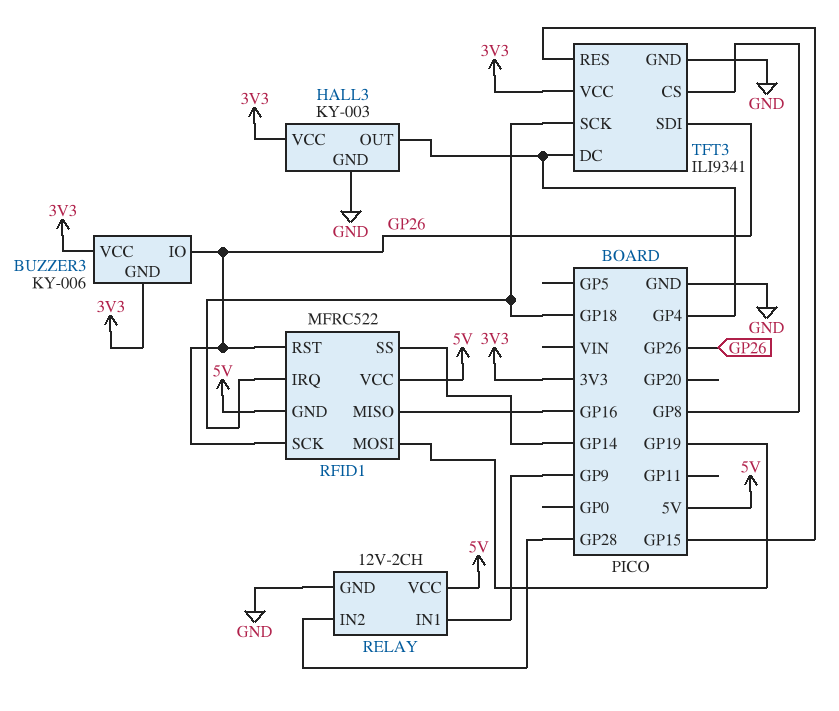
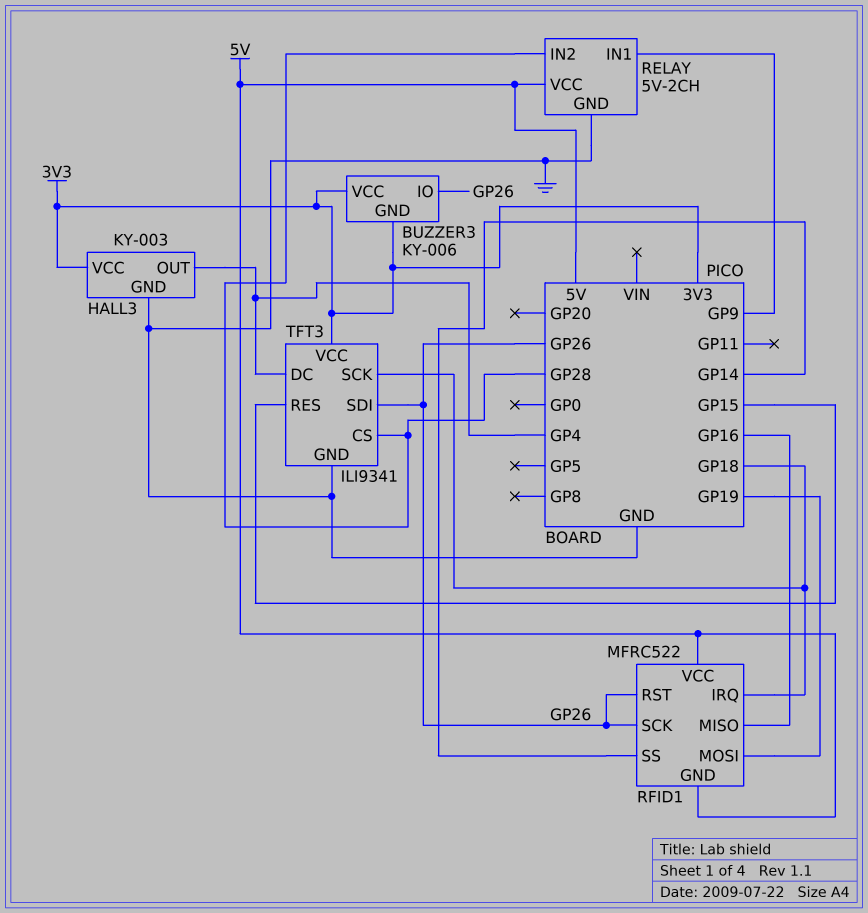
RELAY: 12V-2CH -> 5V-2CH
TFT3 pin CS: GP8 -> GP28

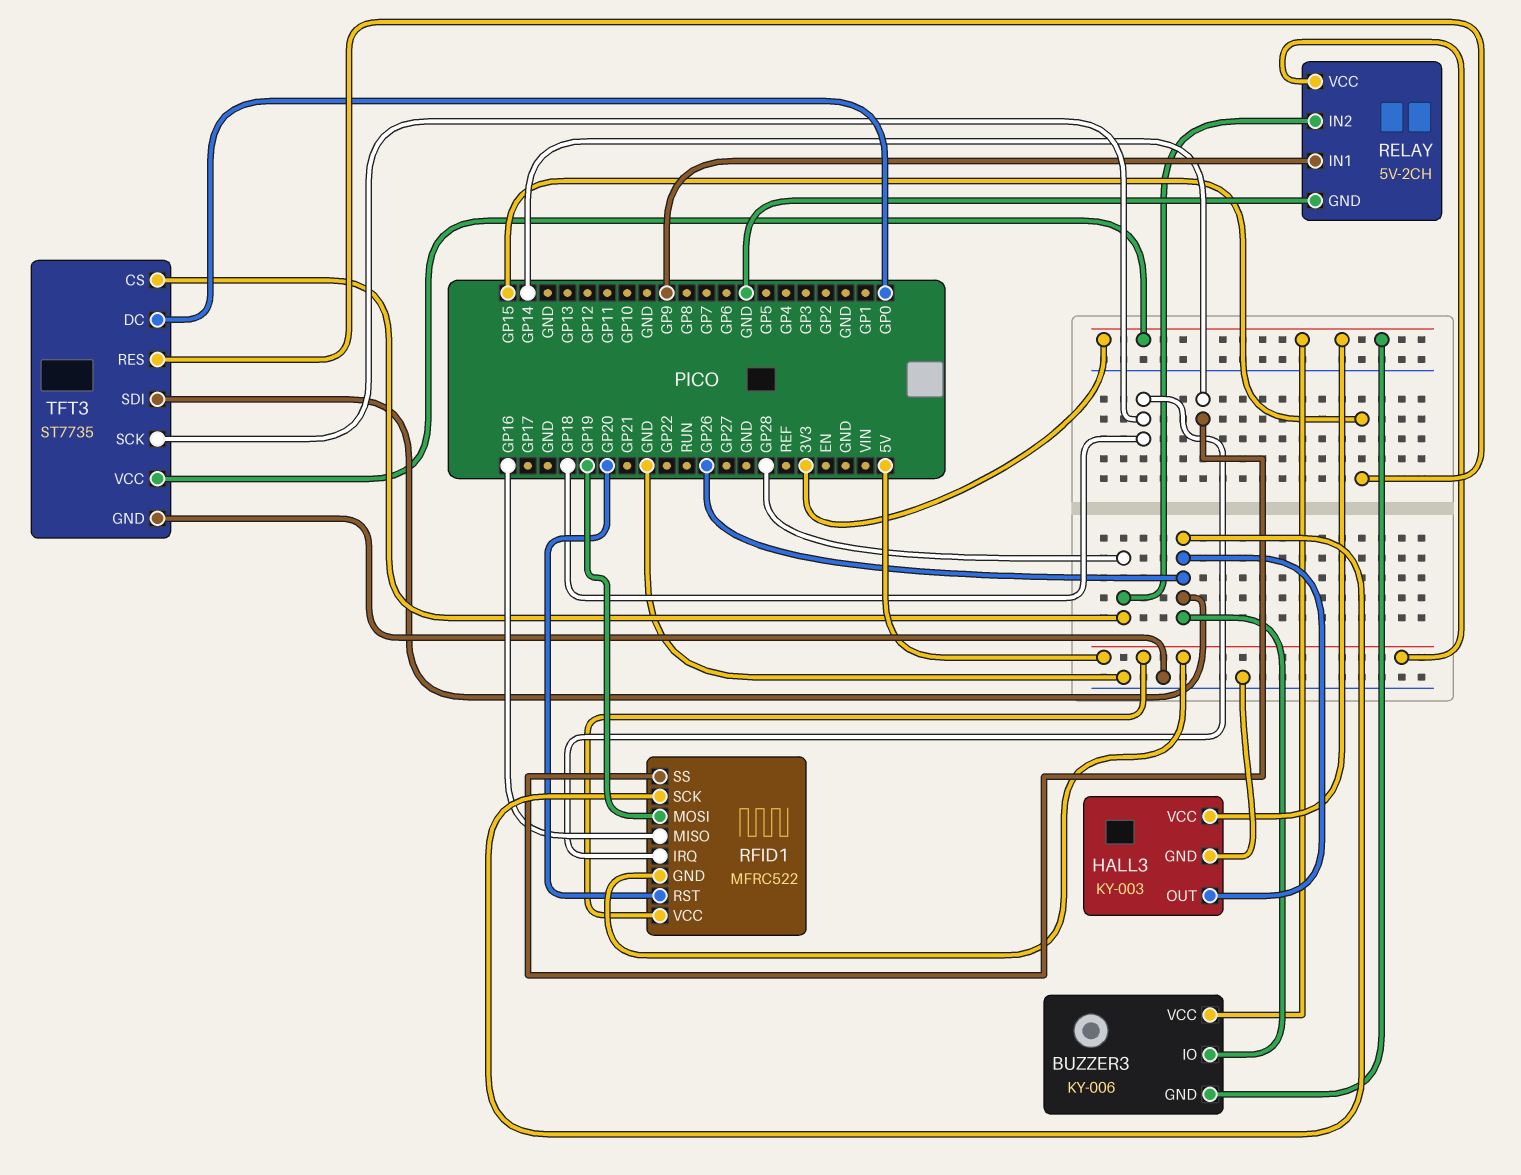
HALL3 pin OUT: GP4 -> GP26
RFID1 pin RST: GP26 -> GP20
TFT3: ILI9341 -> ST7735
TFT3 pin DC: GP4 -> GP0

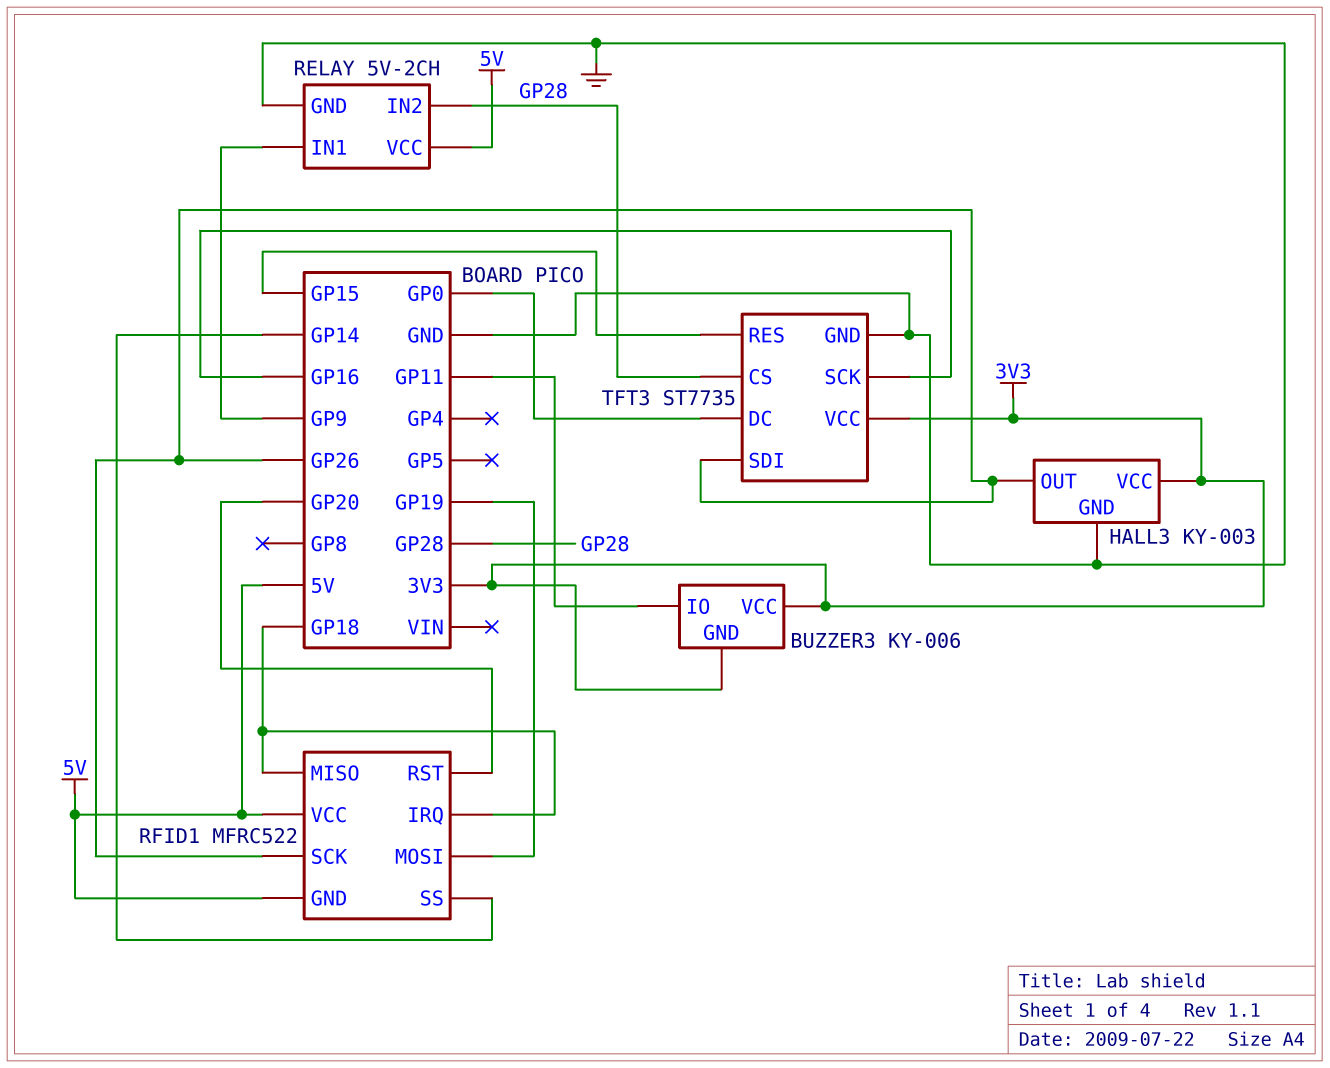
BUZZER3 pin IO: GP26 -> GP11
RFID1 pin MISO: GP16 -> GP18
TFT3 pin SCK: GP18 -> GP16

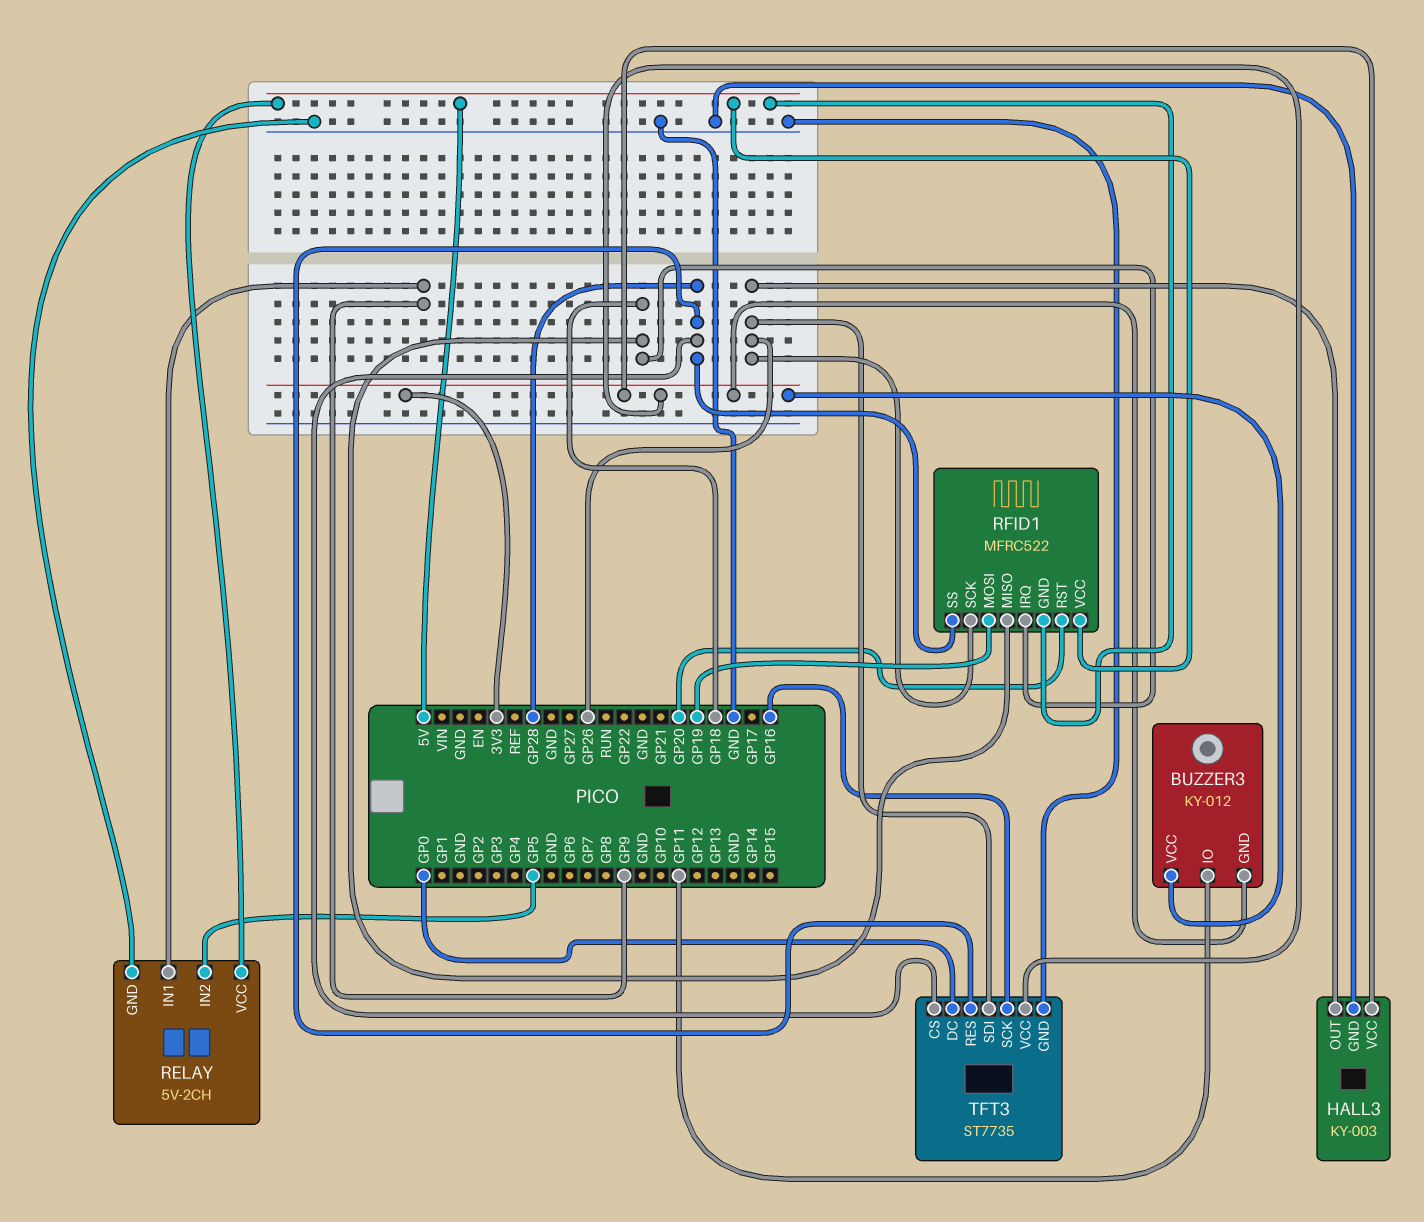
BUZZER3: KY-006 -> KY-012
RELAY pin IN2: GP28 -> GP5
RFID1 pin SS: GP14 -> GP28
TFT3 pin RES: GP15 -> GP28

